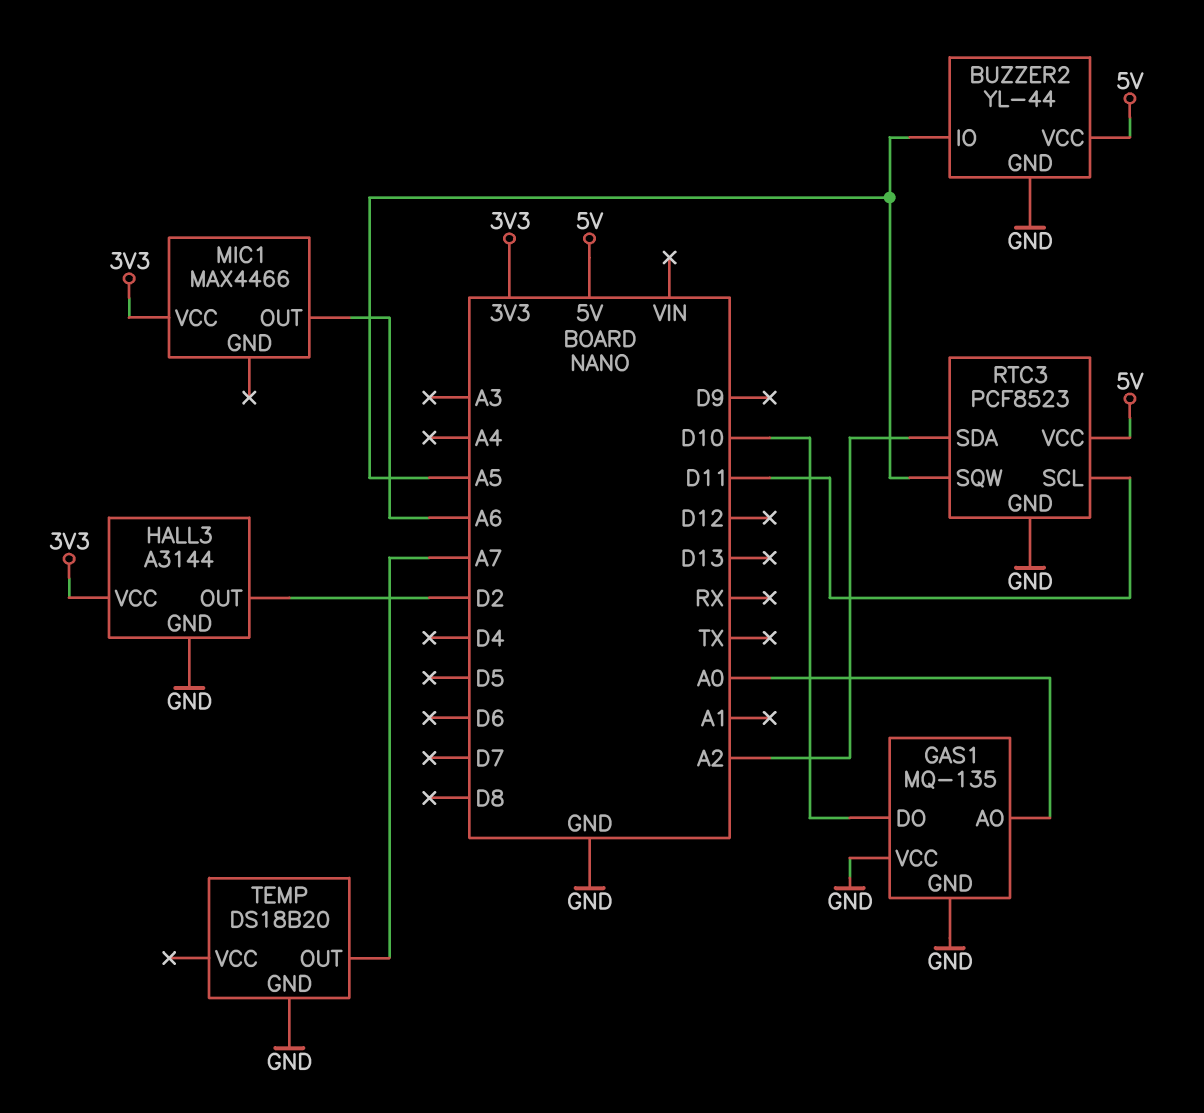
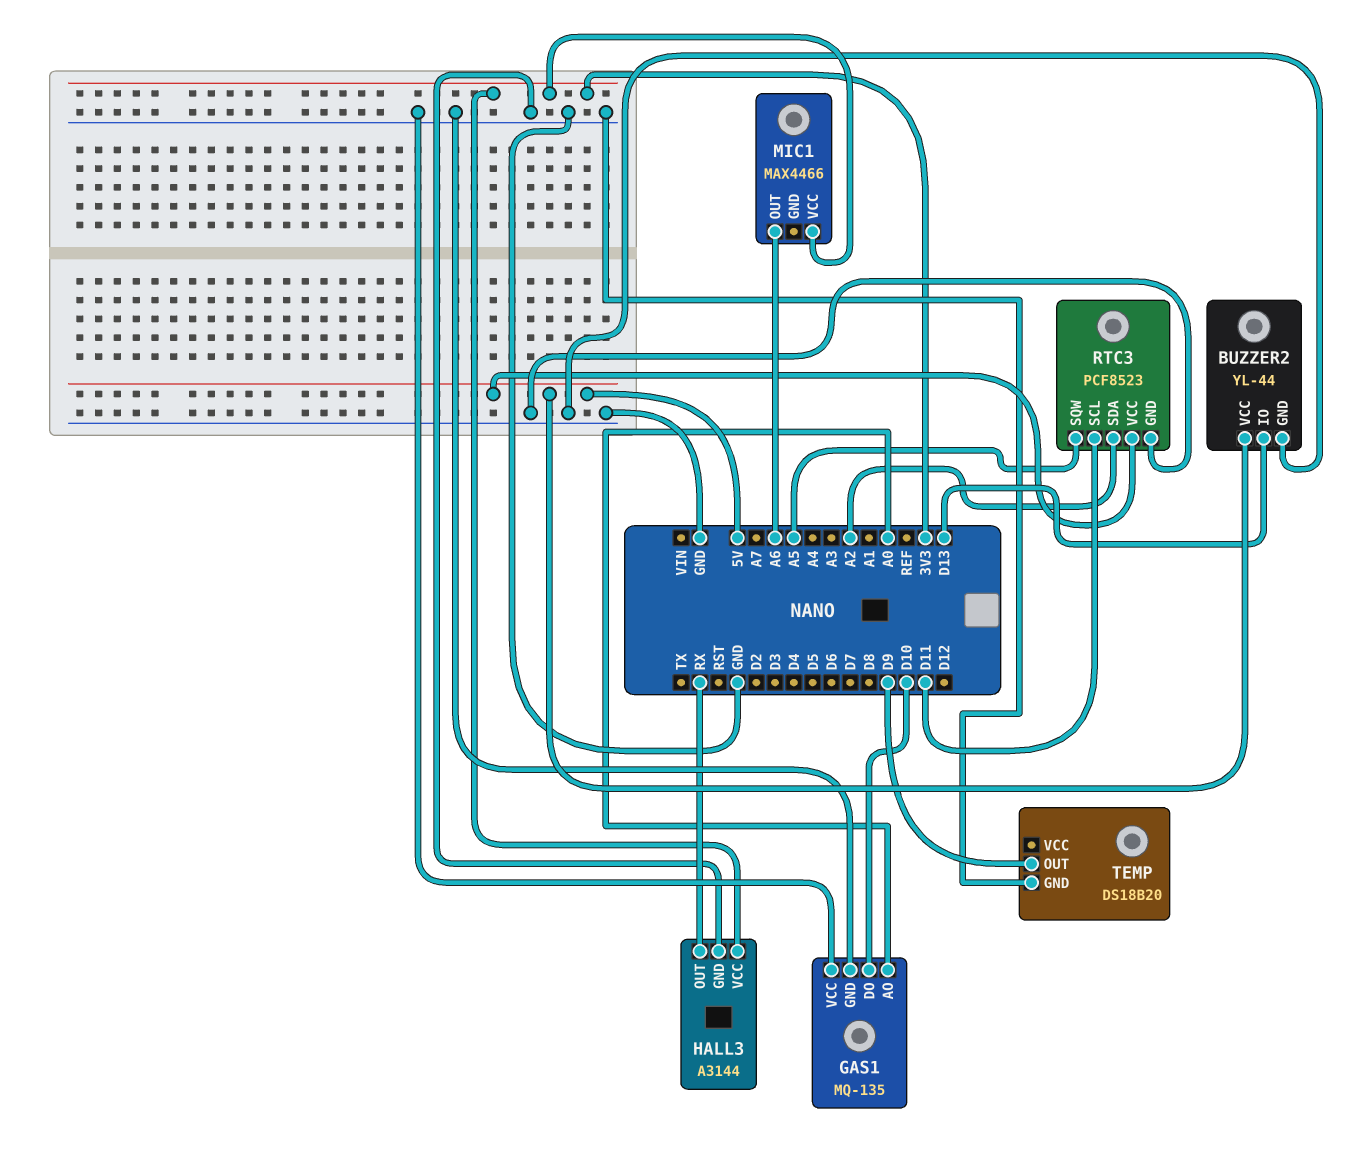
BUZZER2 pin IO: A5 -> D13
HALL3 pin OUT: D2 -> RX
TEMP pin OUT: A7 -> D9

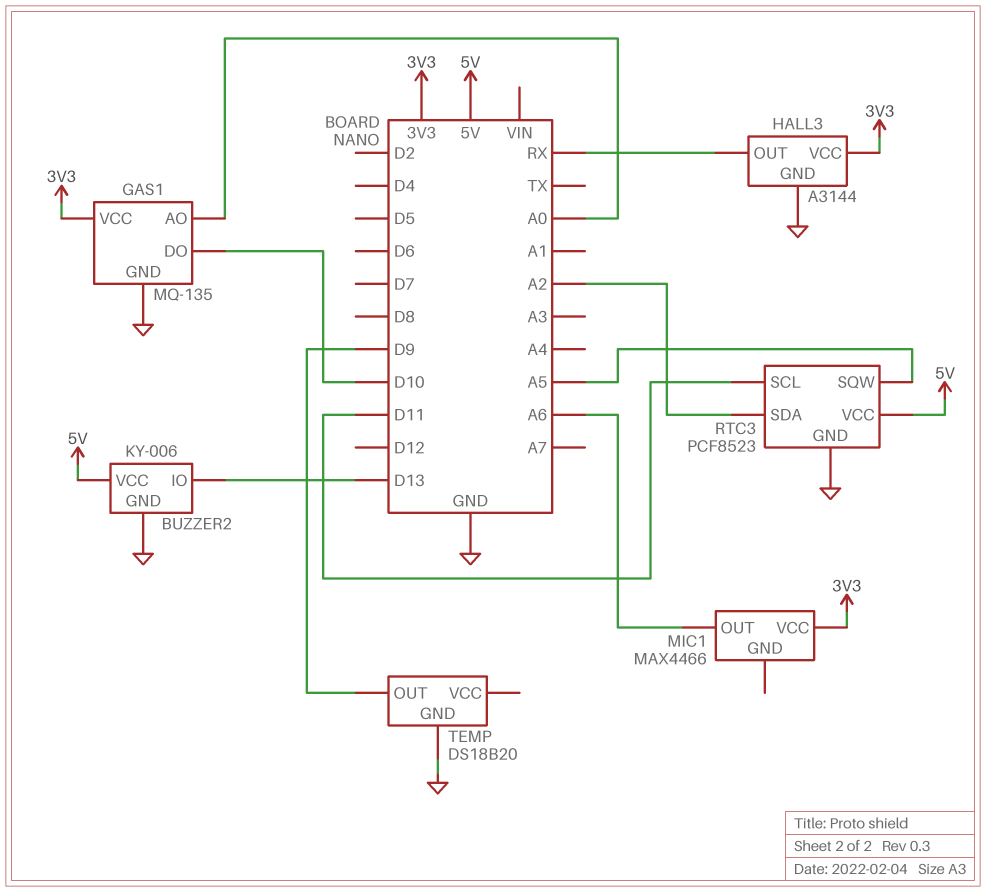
BUZZER2: YL-44 -> KY-006
GAS1 pin VCC: GND -> 3V3

